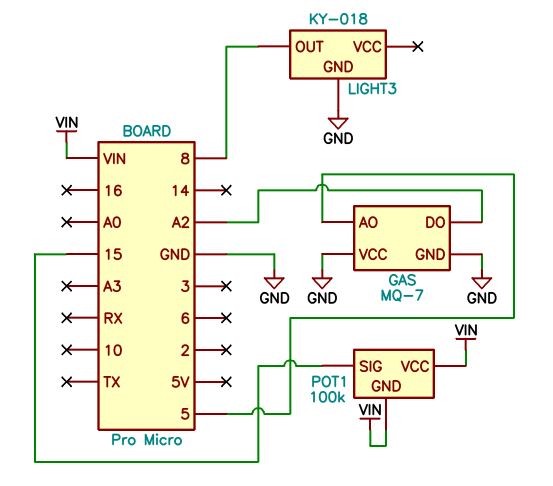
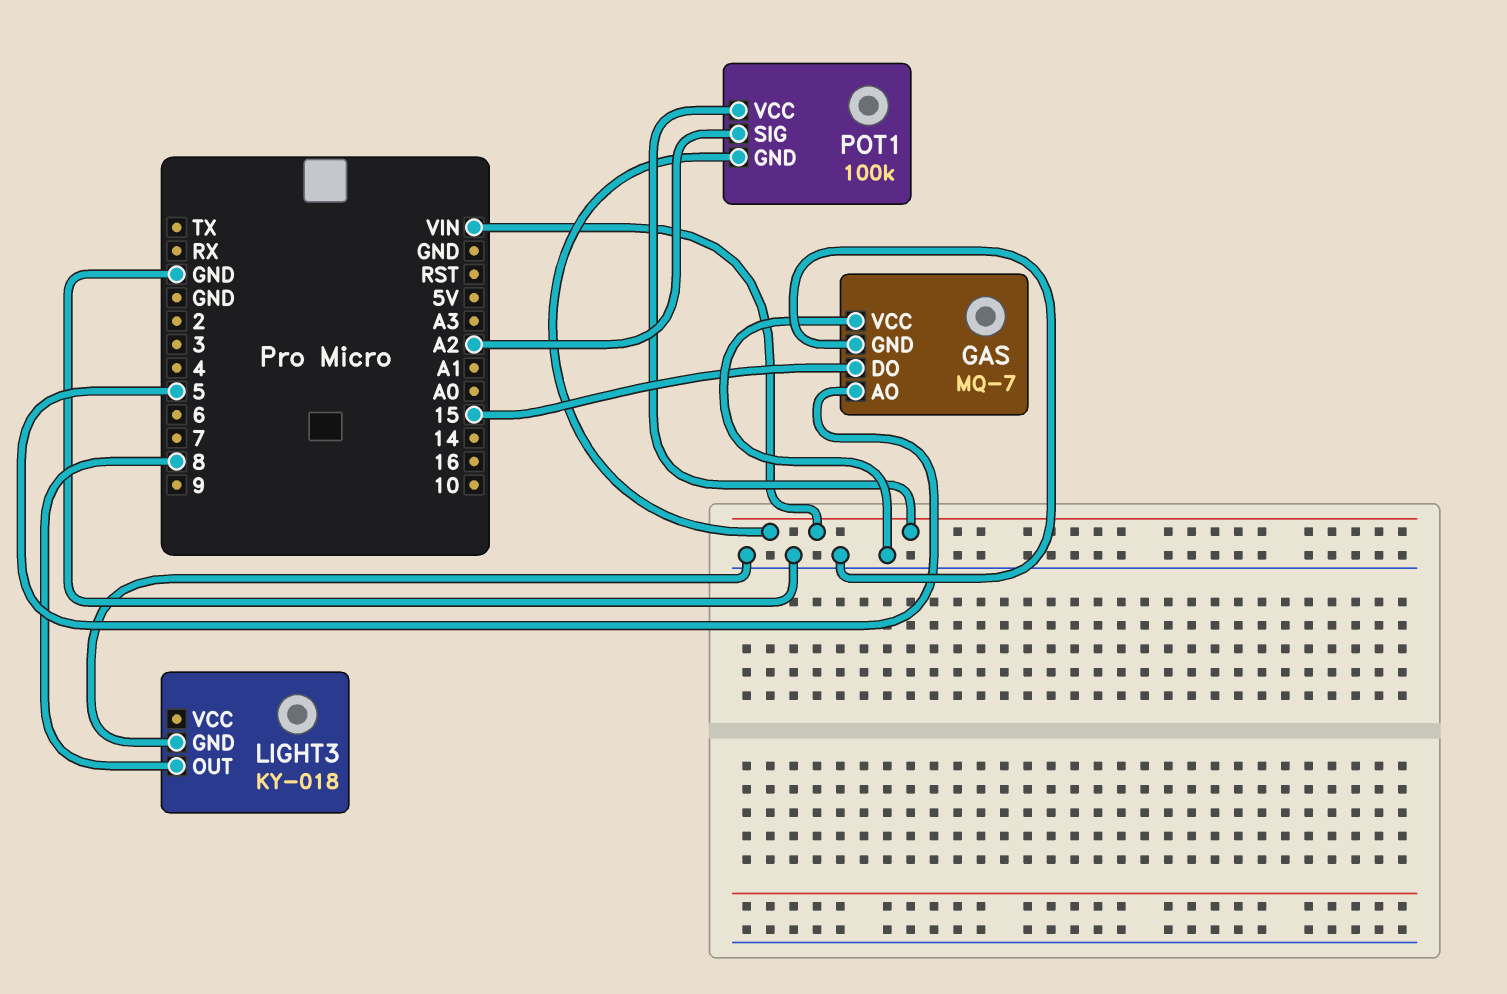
GAS pin DO: A2 -> 15
POT1 pin SIG: 15 -> A2

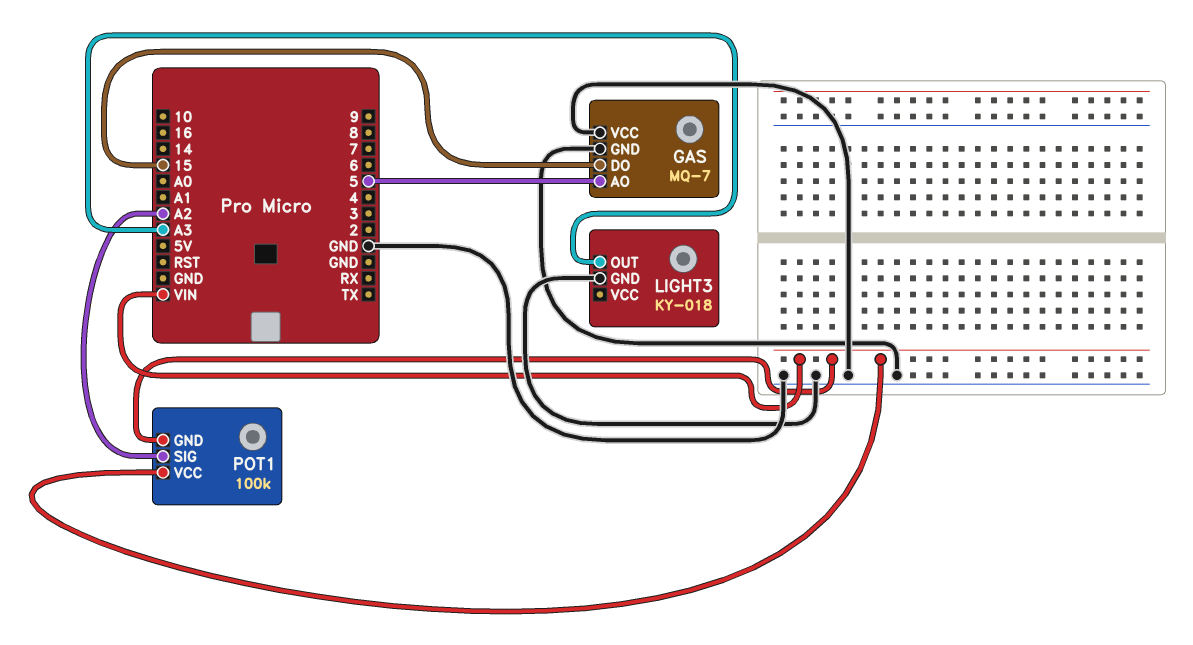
LIGHT3 pin OUT: 8 -> A3

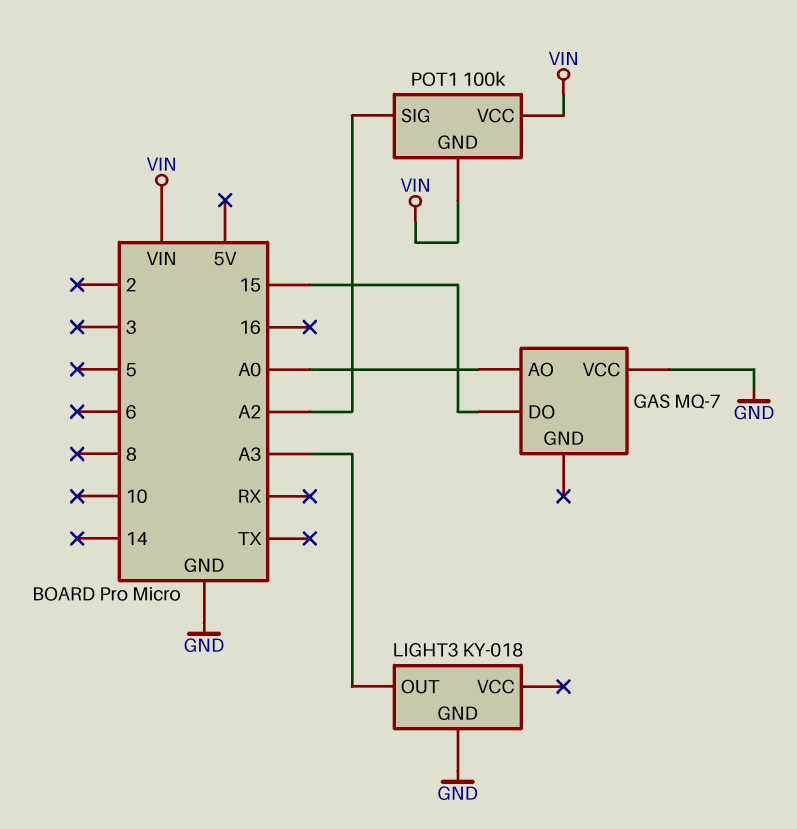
GAS pin AO: 5 -> A0
GAS pin GND: GND -> none

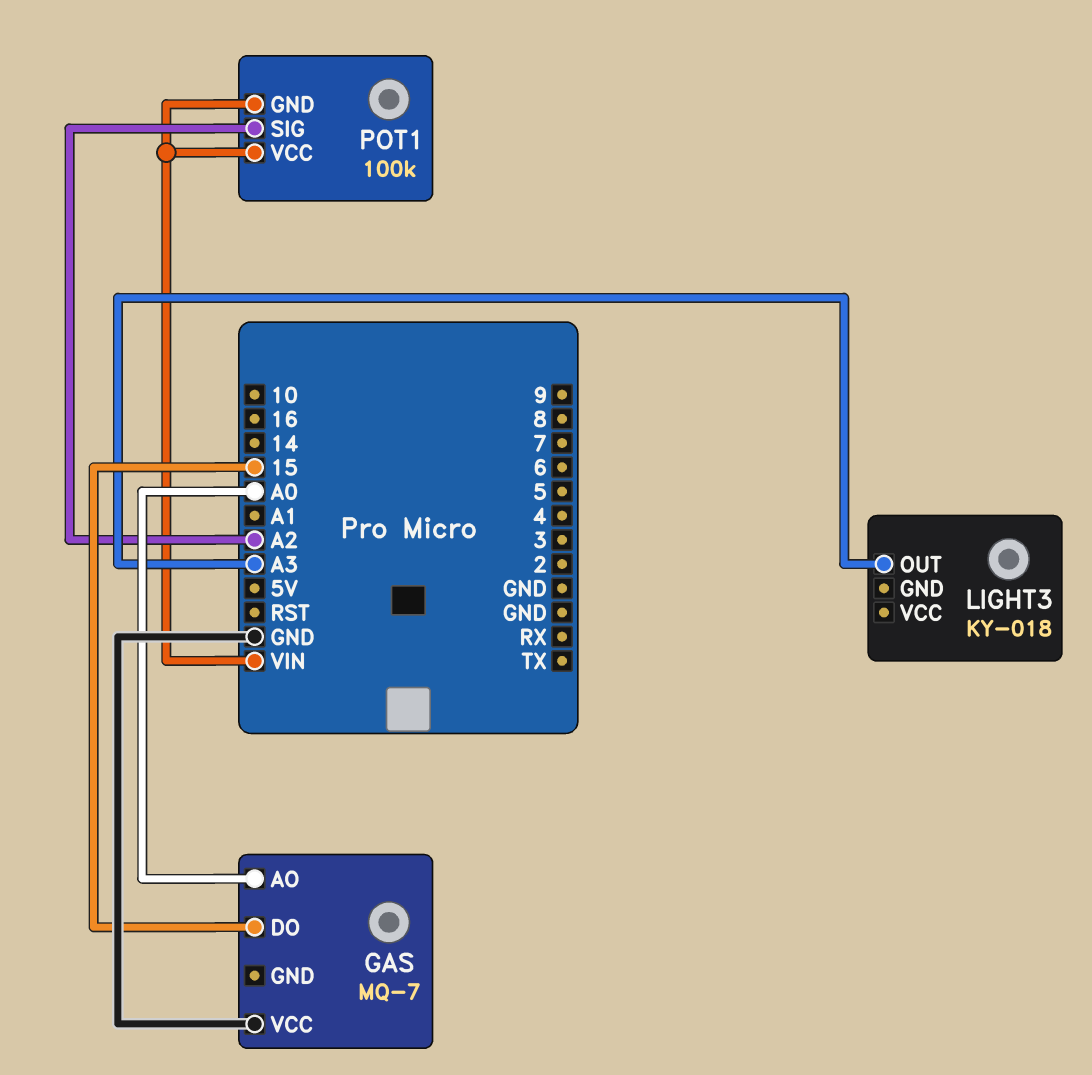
LIGHT3 pin GND: GND -> none

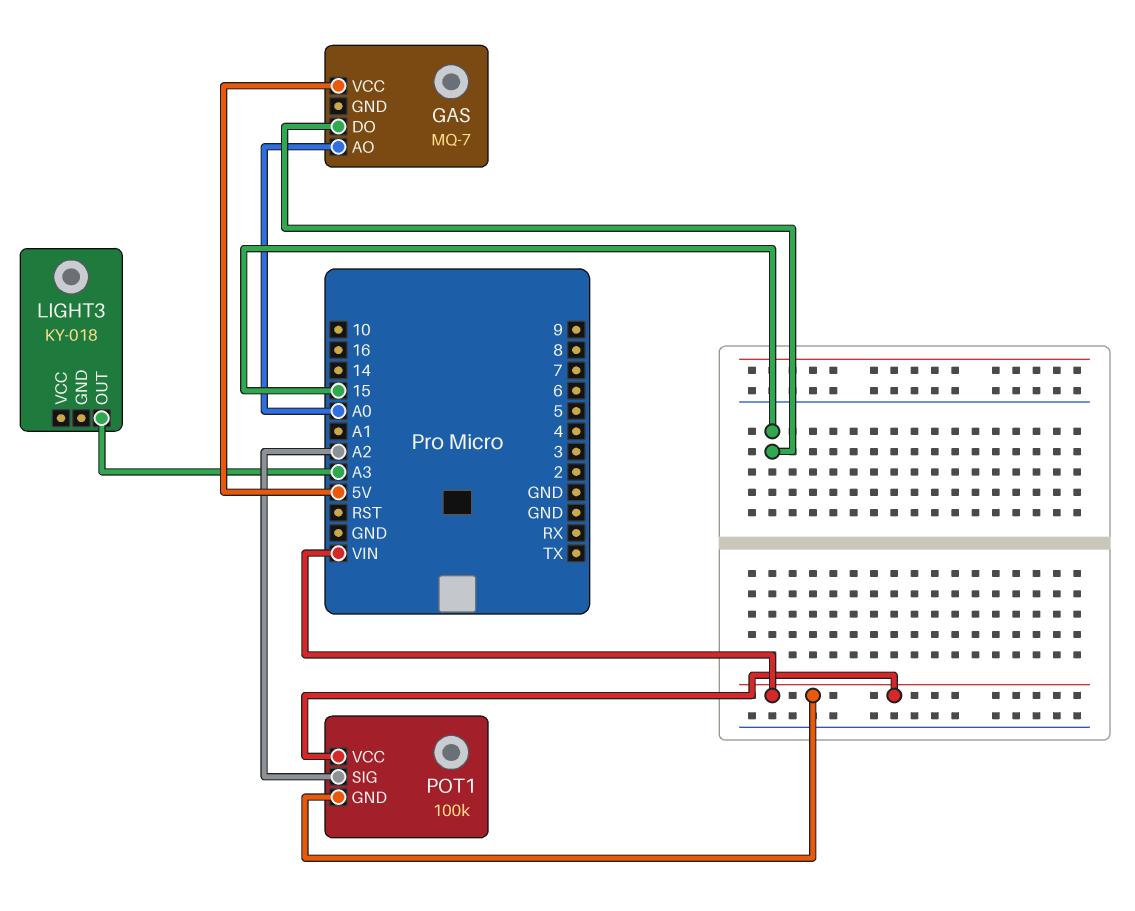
GAS pin VCC: GND -> 5V

